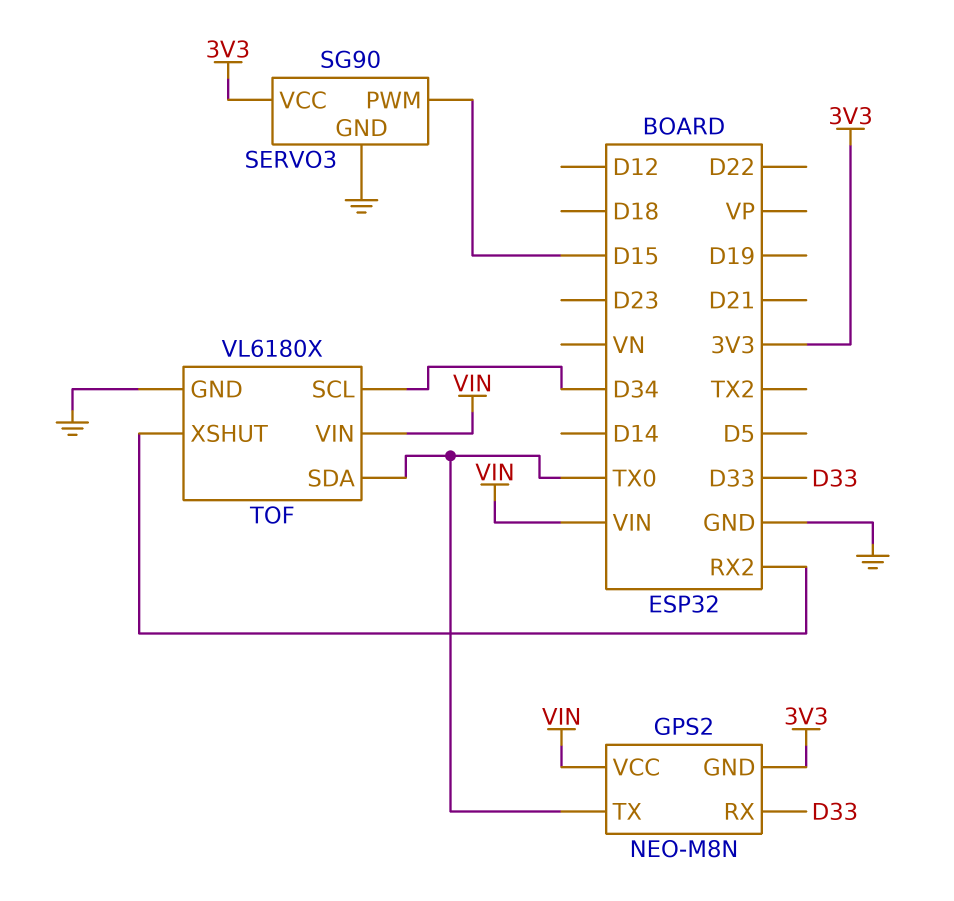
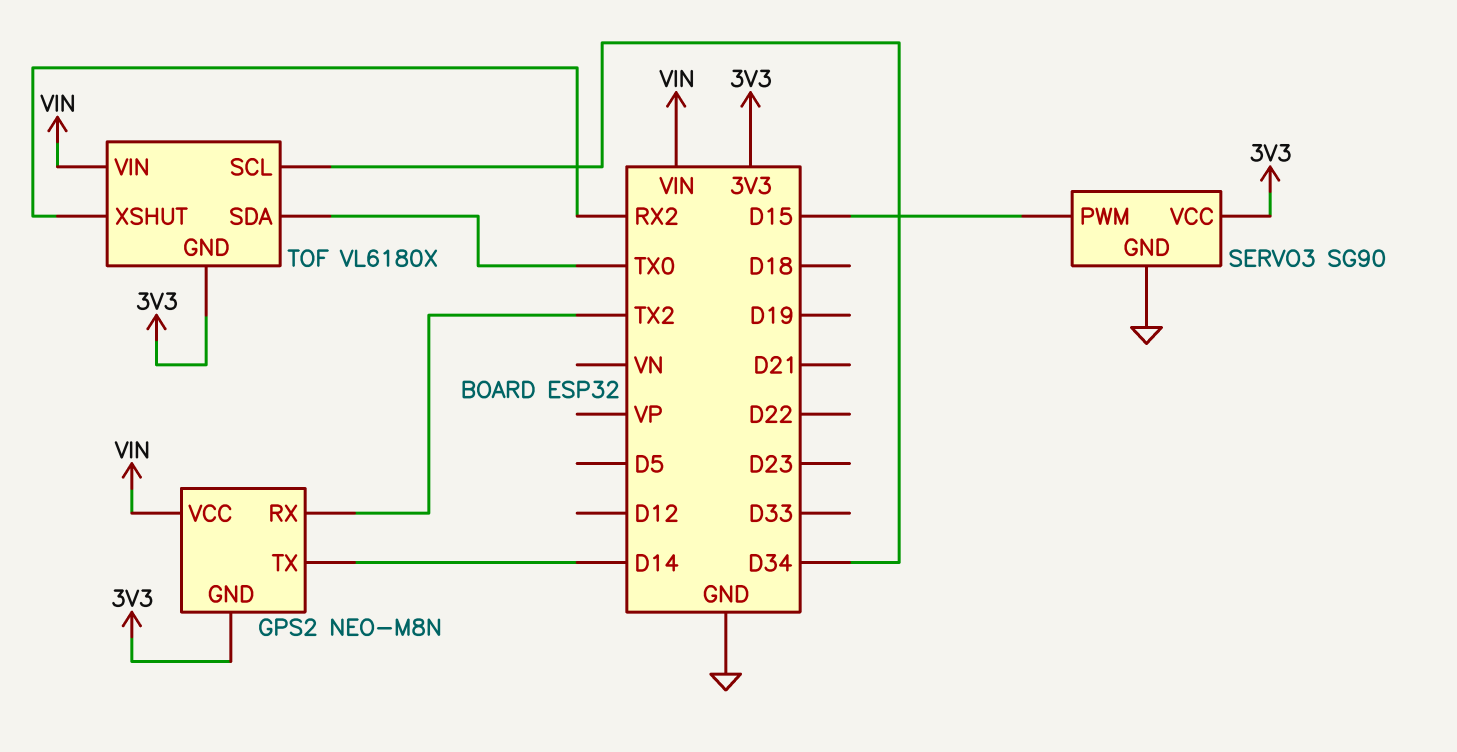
GPS2 pin RX: D33 -> TX2
GPS2 pin TX: TX0 -> D14
TOF pin GND: GND -> 3V3

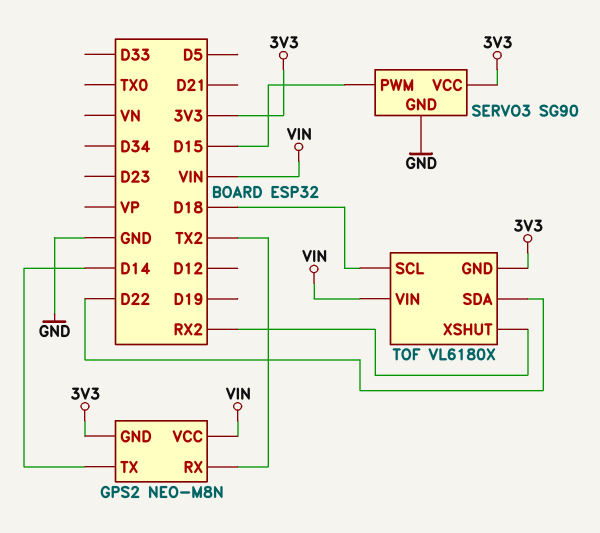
TOF pin SCL: D34 -> D18
TOF pin SDA: TX0 -> D22

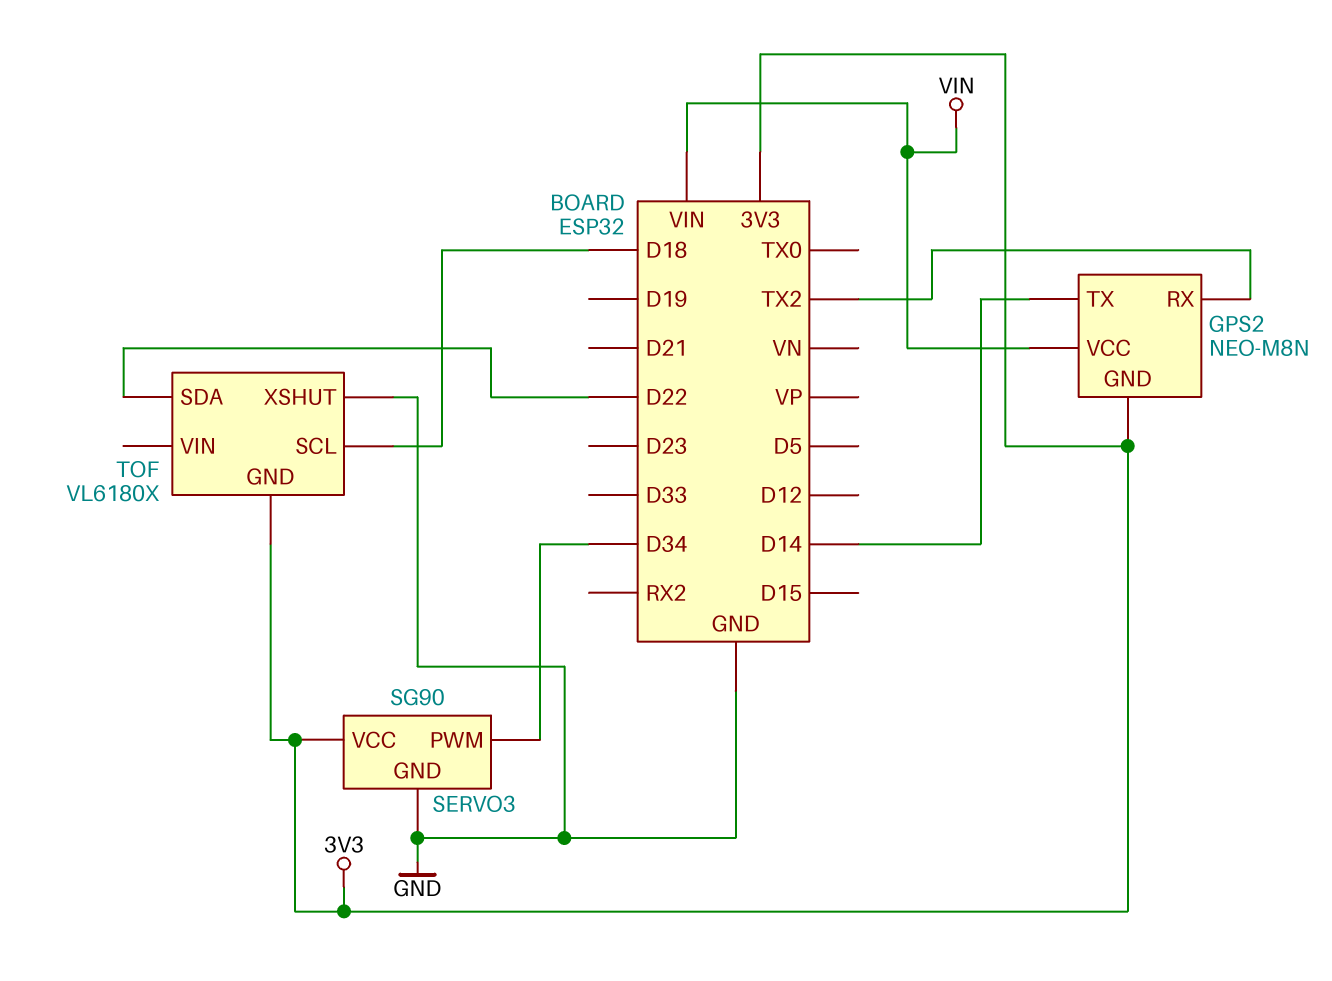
SERVO3 pin PWM: D15 -> D34
TOF pin VIN: VIN -> none
TOF pin XSHUT: RX2 -> GND

